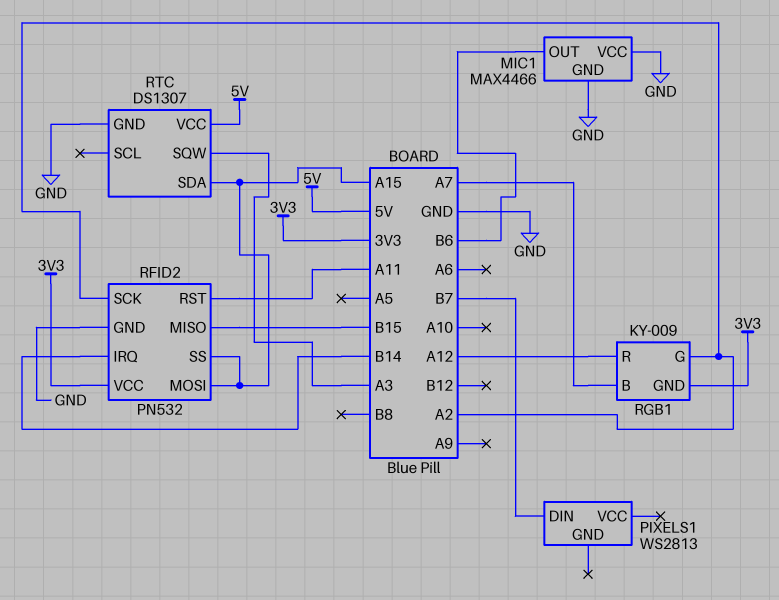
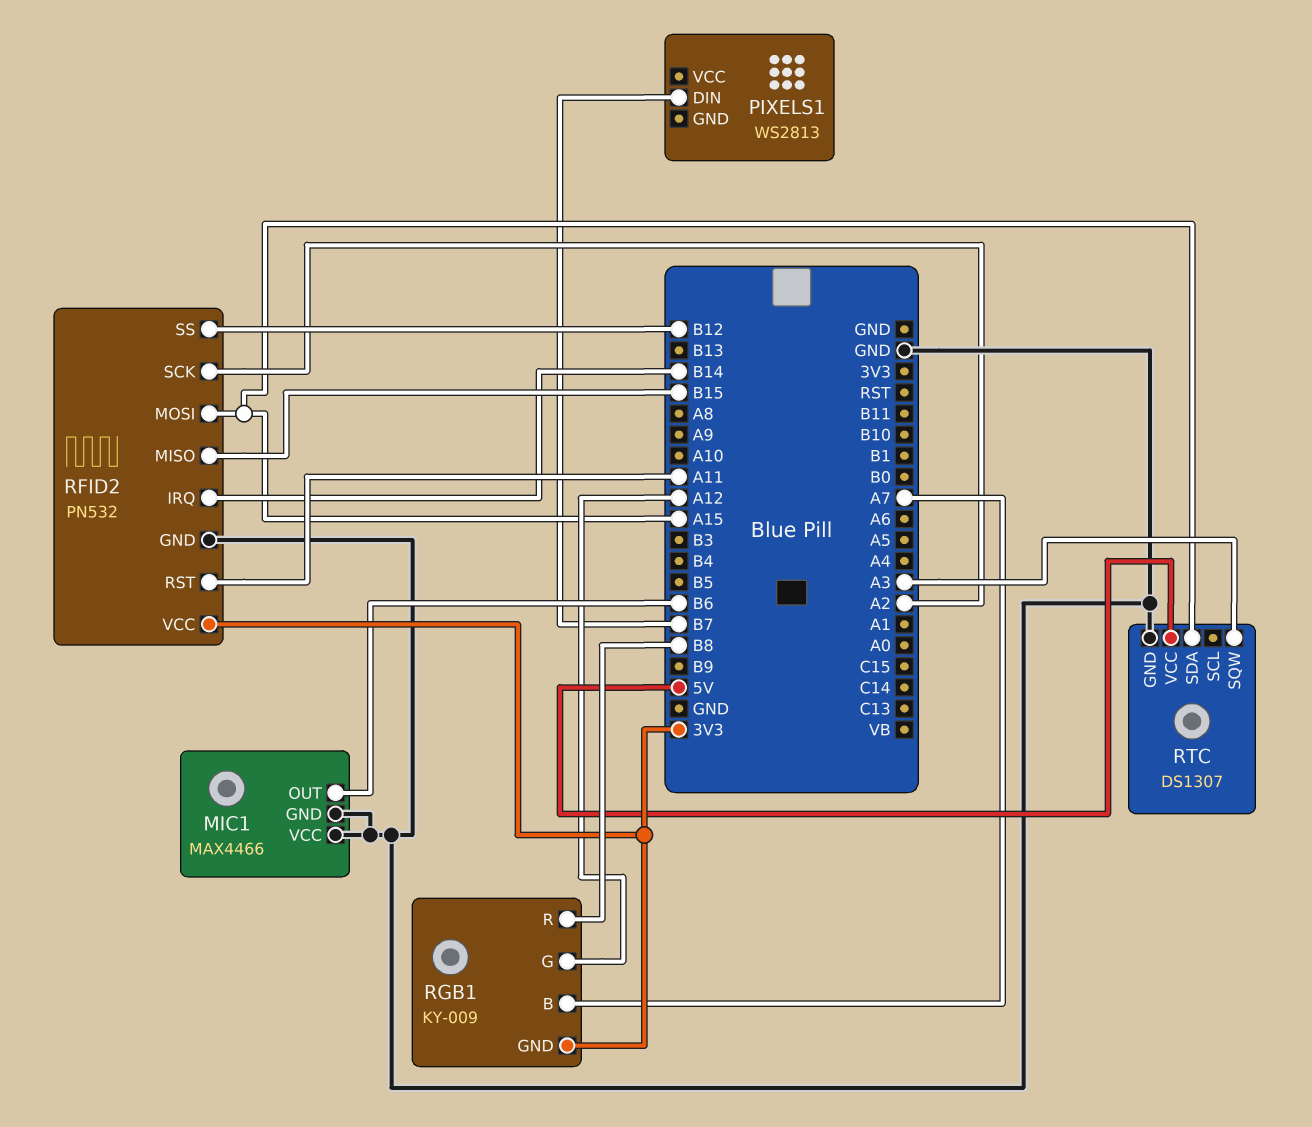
RFID2 pin SS: A15 -> B12
RGB1 pin G: A2 -> A12
RGB1 pin R: A12 -> B8

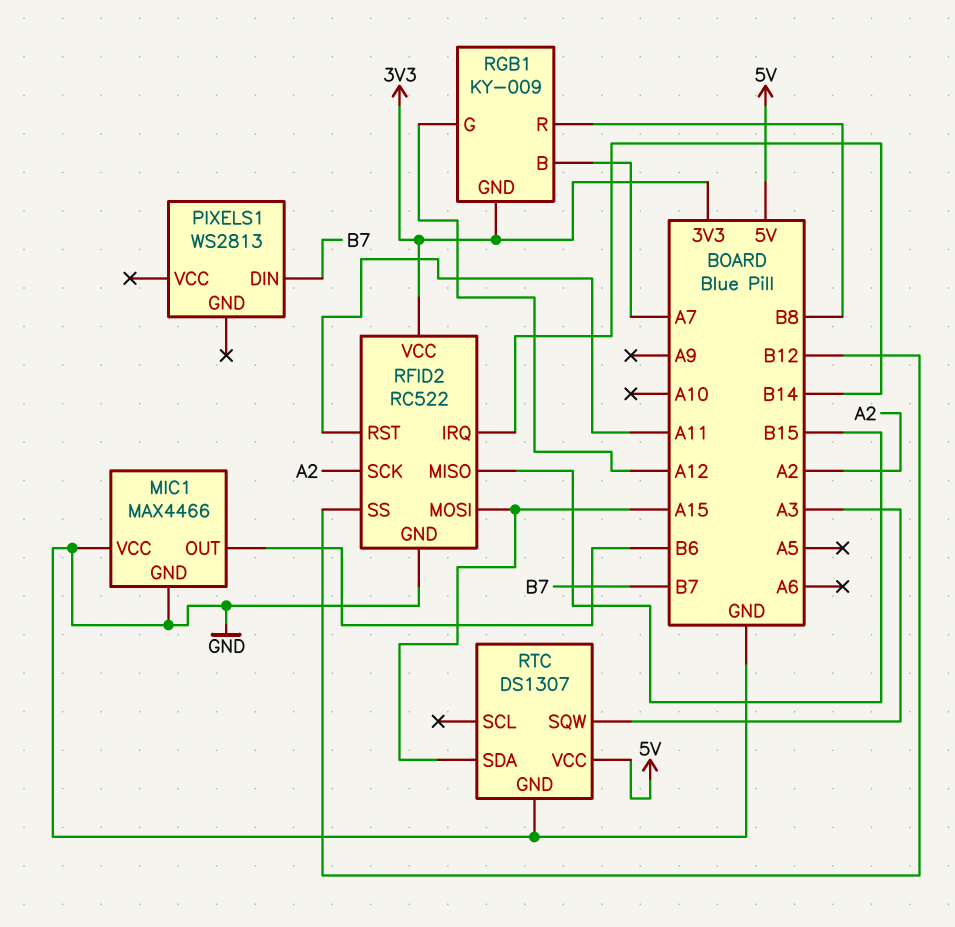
RFID2: PN532 -> RC522

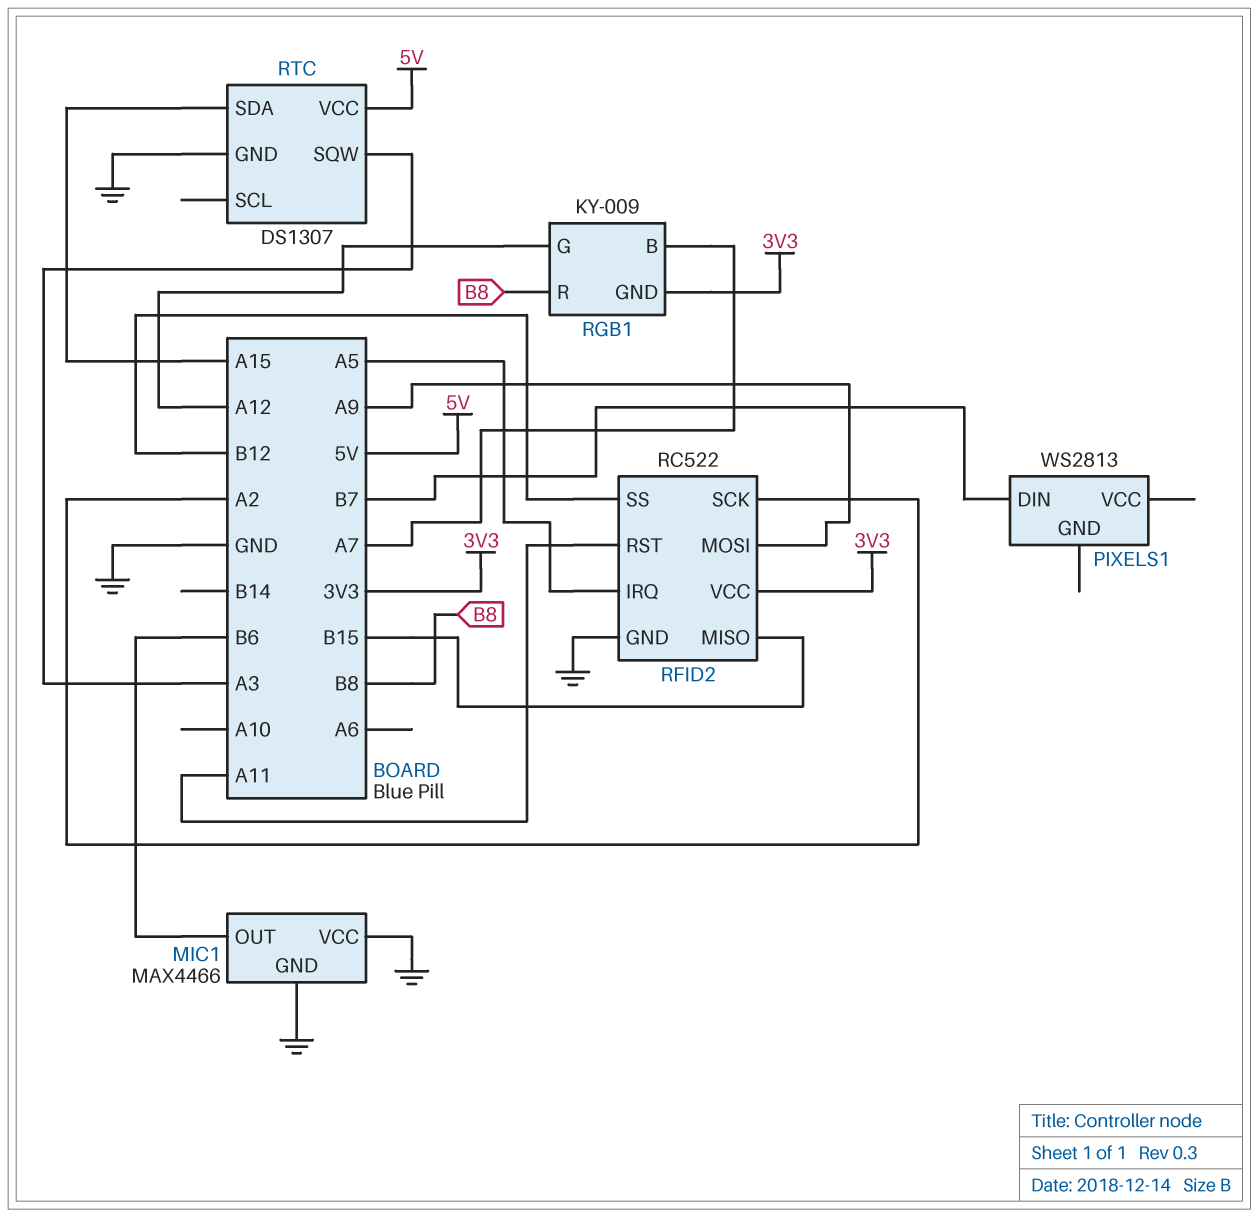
RFID2 pin IRQ: B14 -> A5
RFID2 pin MOSI: A15 -> A9

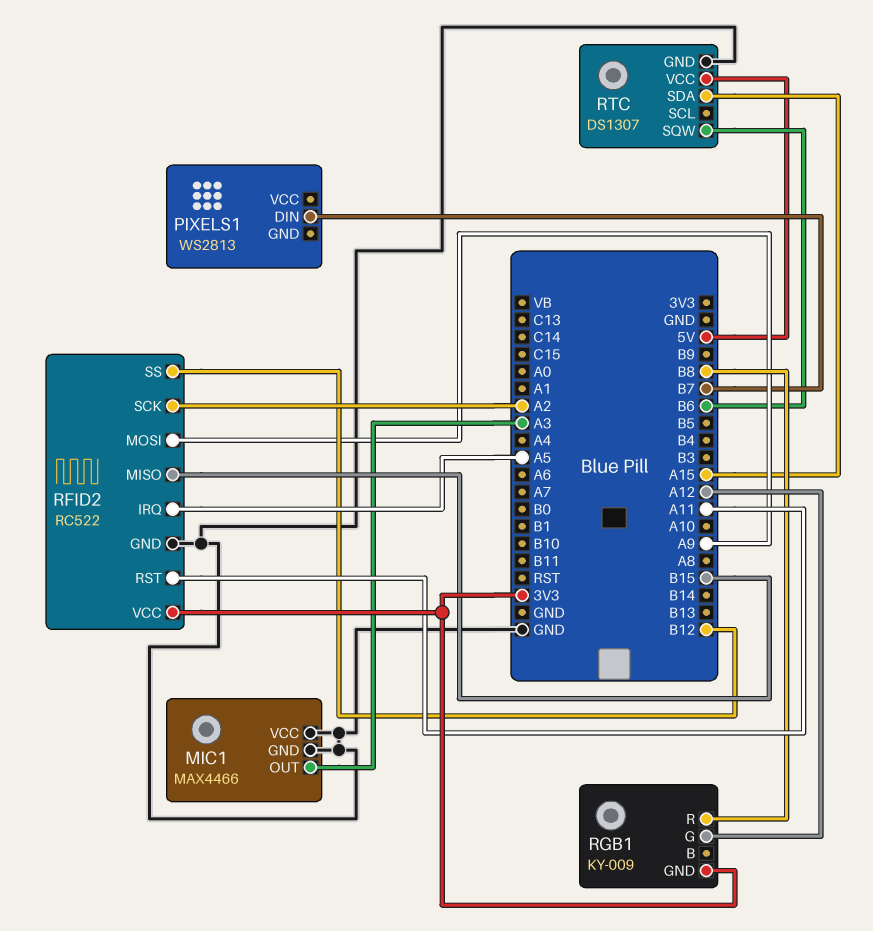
MIC1 pin OUT: B6 -> A3
RGB1 pin B: A7 -> none
RTC pin SQW: A3 -> B6

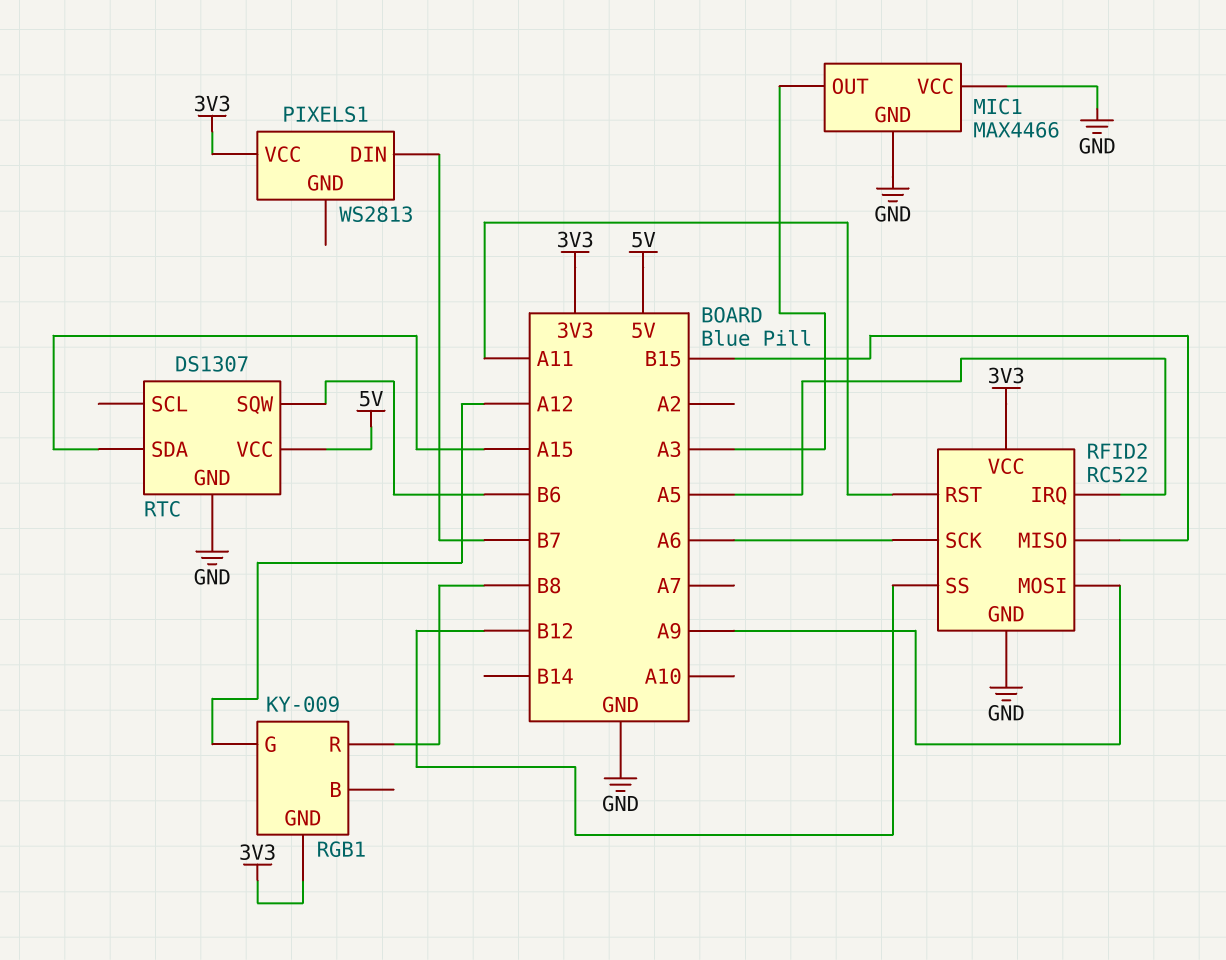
PIXELS1 pin VCC: none -> 3V3
RFID2 pin SCK: A2 -> A6

